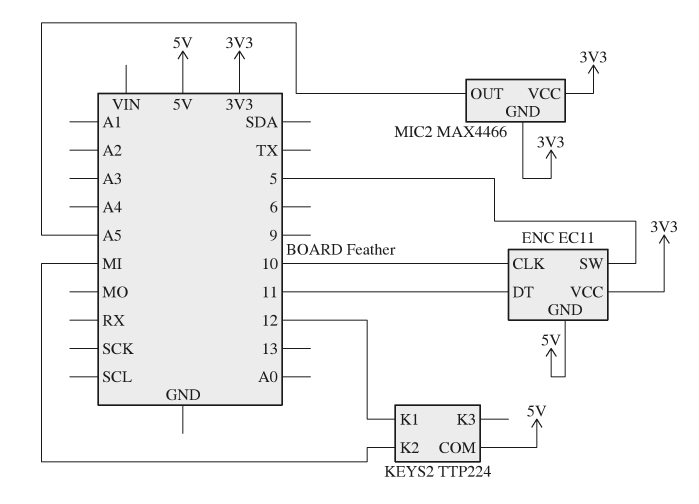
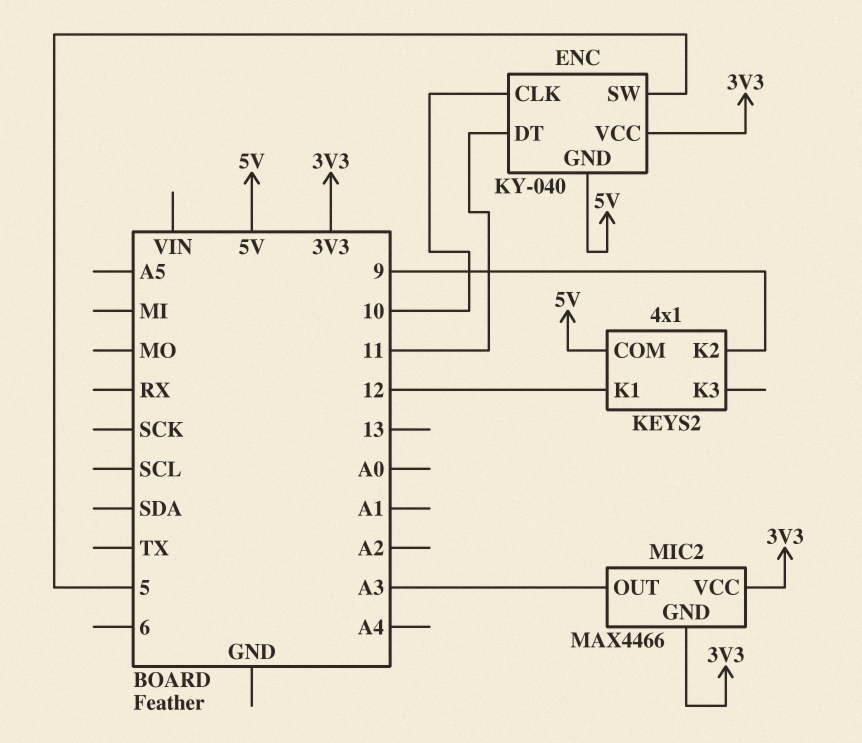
ENC: EC11 -> KY-040
KEYS2: TTP224 -> 4x1
KEYS2 pin K2: MI -> 9
MIC2 pin OUT: A5 -> A3

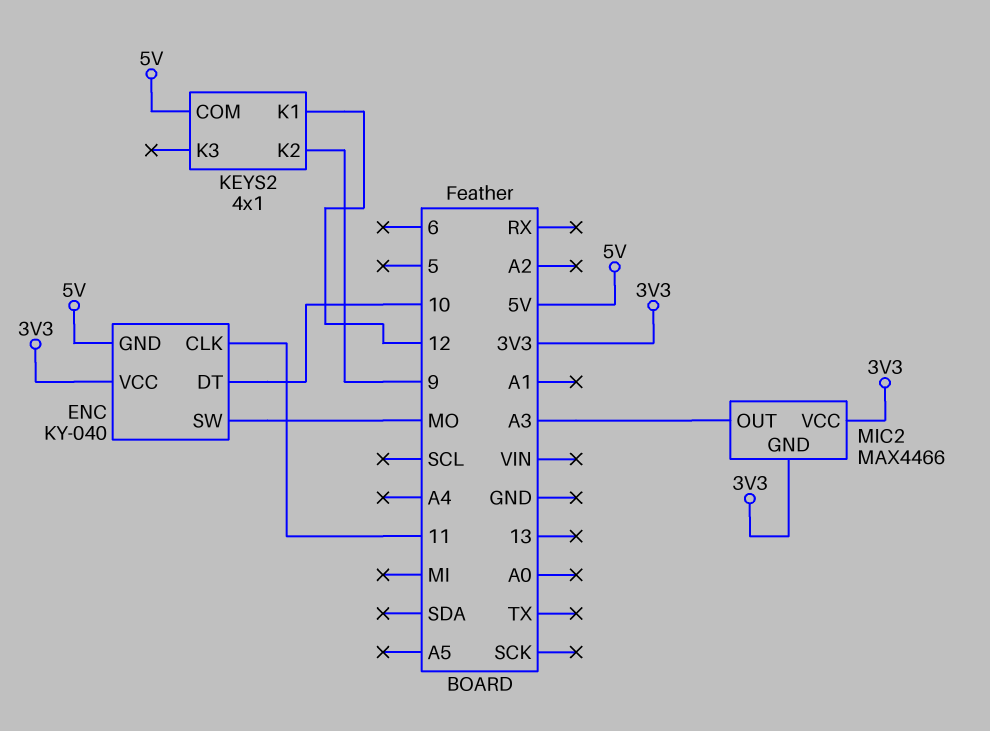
ENC pin CLK: 10 -> 11
ENC pin DT: 11 -> 10
ENC pin SW: 5 -> MO

